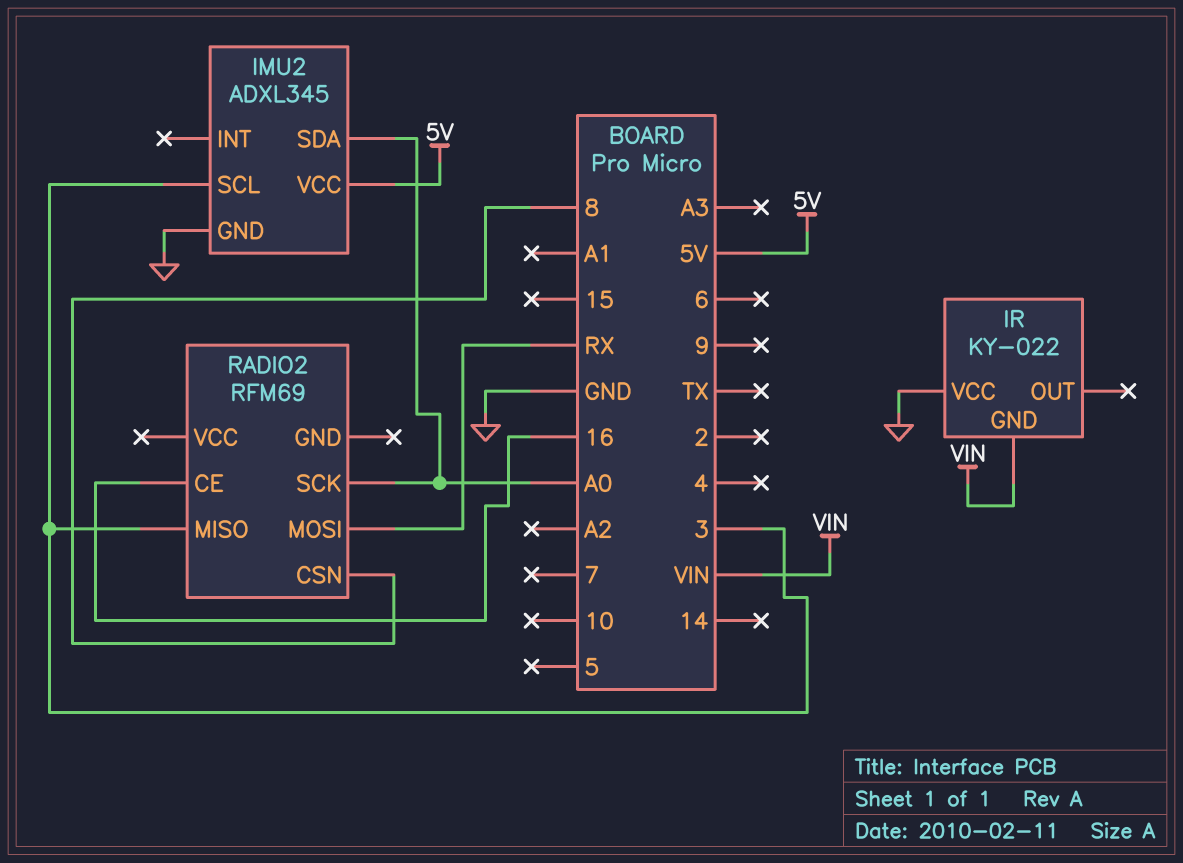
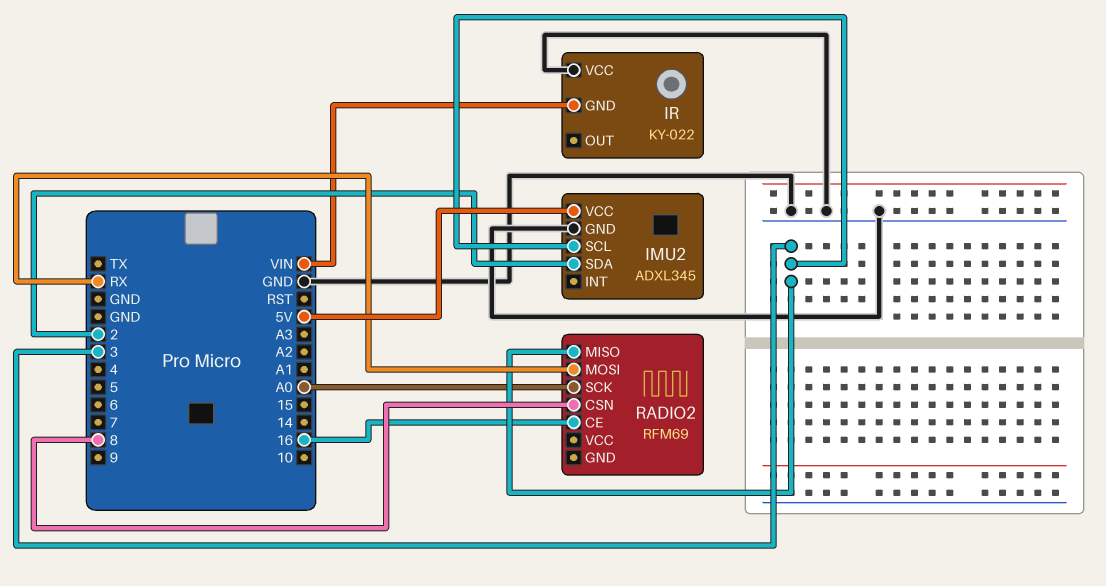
IMU2 pin SDA: A0 -> 2

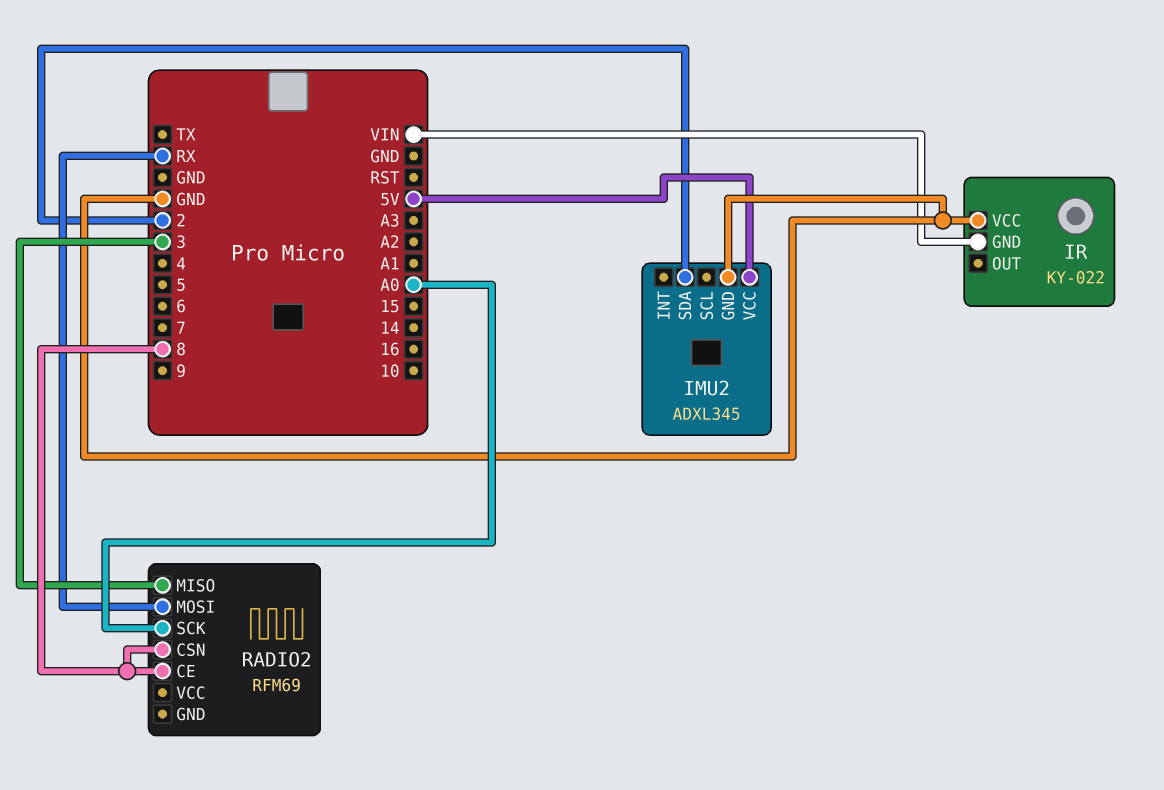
IMU2 pin SCL: 3 -> none
RADIO2 pin CE: 16 -> 8

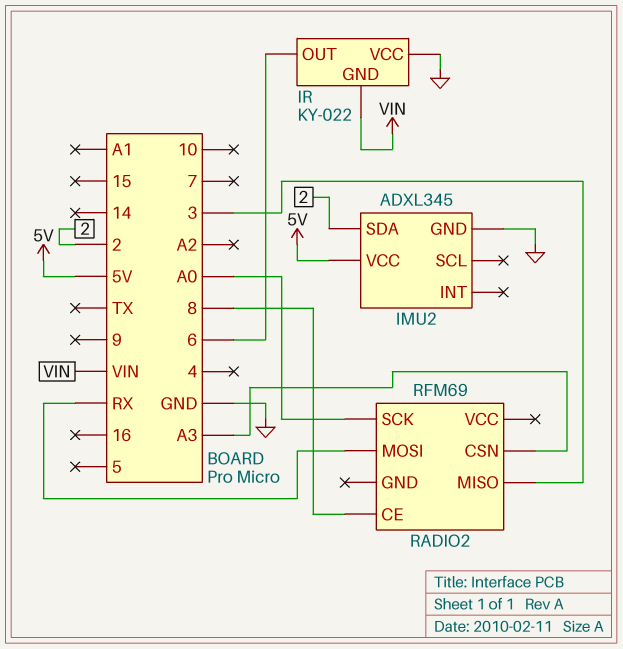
IR pin OUT: none -> 6
RADIO2 pin CSN: 8 -> A3

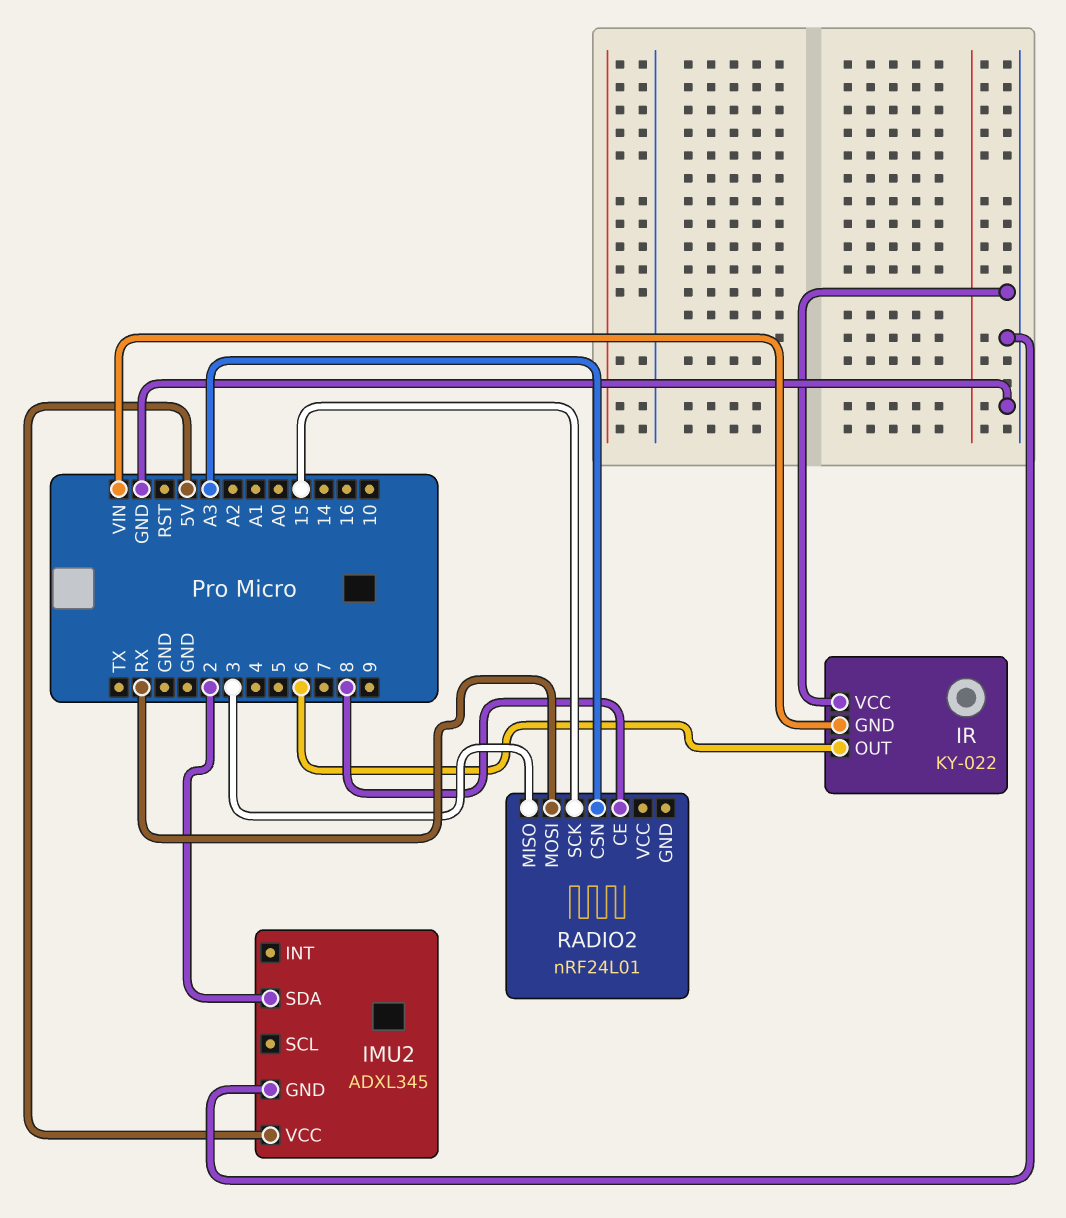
RADIO2: RFM69 -> nRF24L01
RADIO2 pin SCK: A0 -> 15

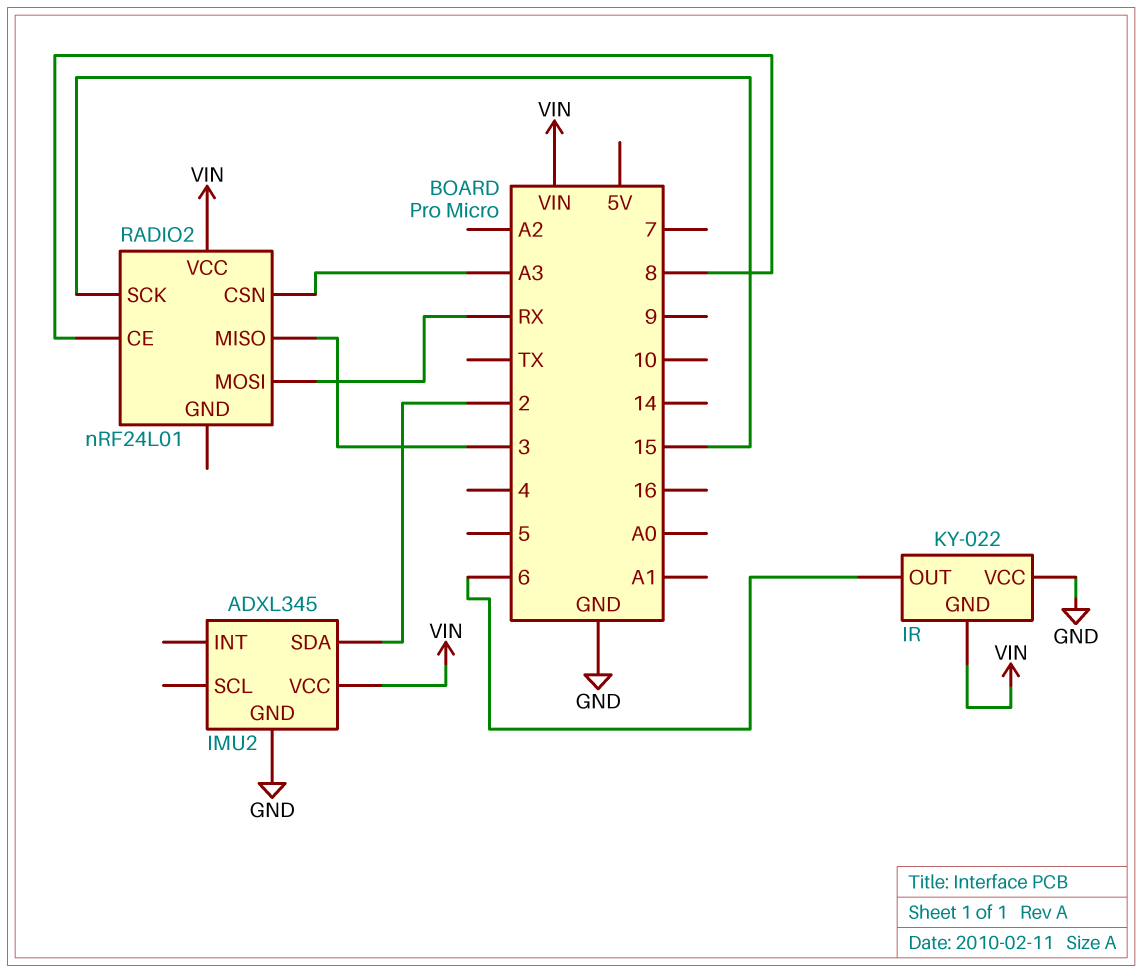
IMU2 pin VCC: 5V -> VIN
RADIO2 pin VCC: none -> VIN

